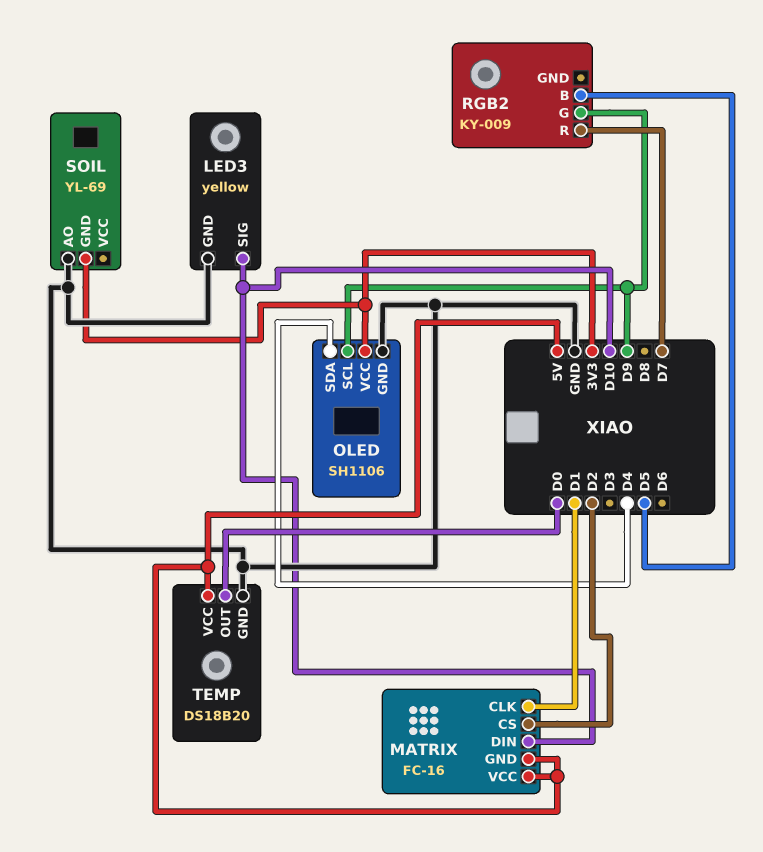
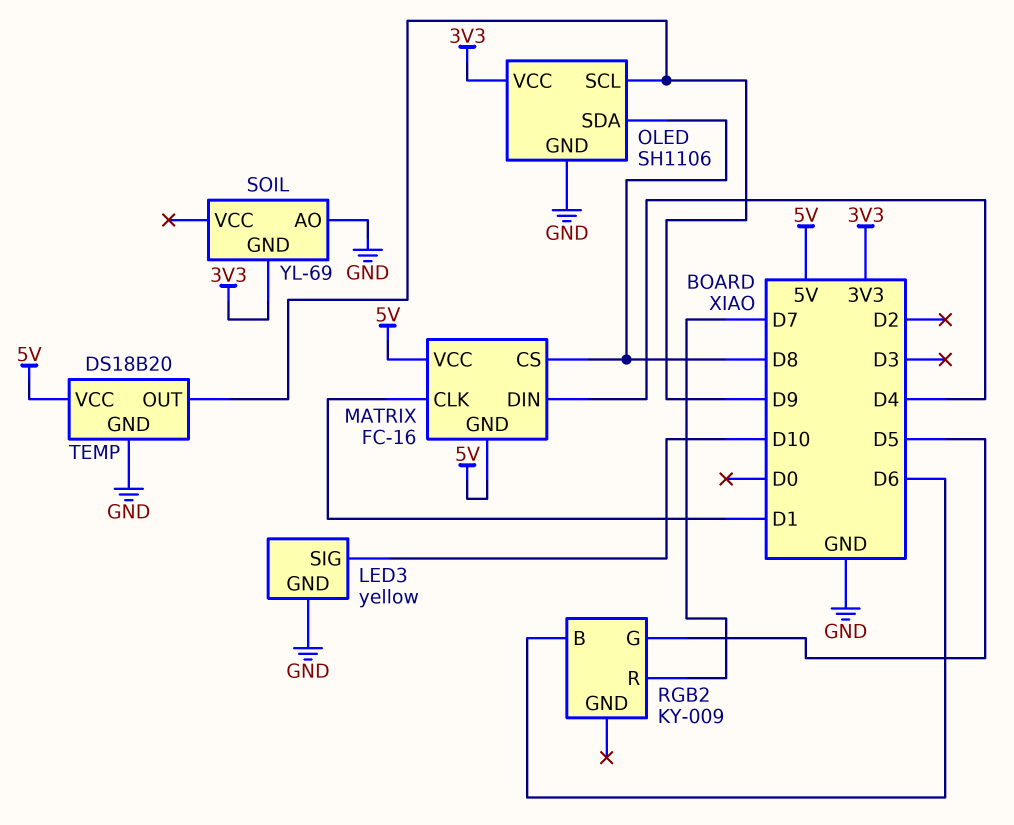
MATRIX pin CS: D2 -> D8
MATRIX pin DIN: D10 -> D4
OLED pin SDA: D4 -> D8
RGB2 pin B: D5 -> D6
RGB2 pin G: D9 -> D5
TEMP pin OUT: D0 -> D9

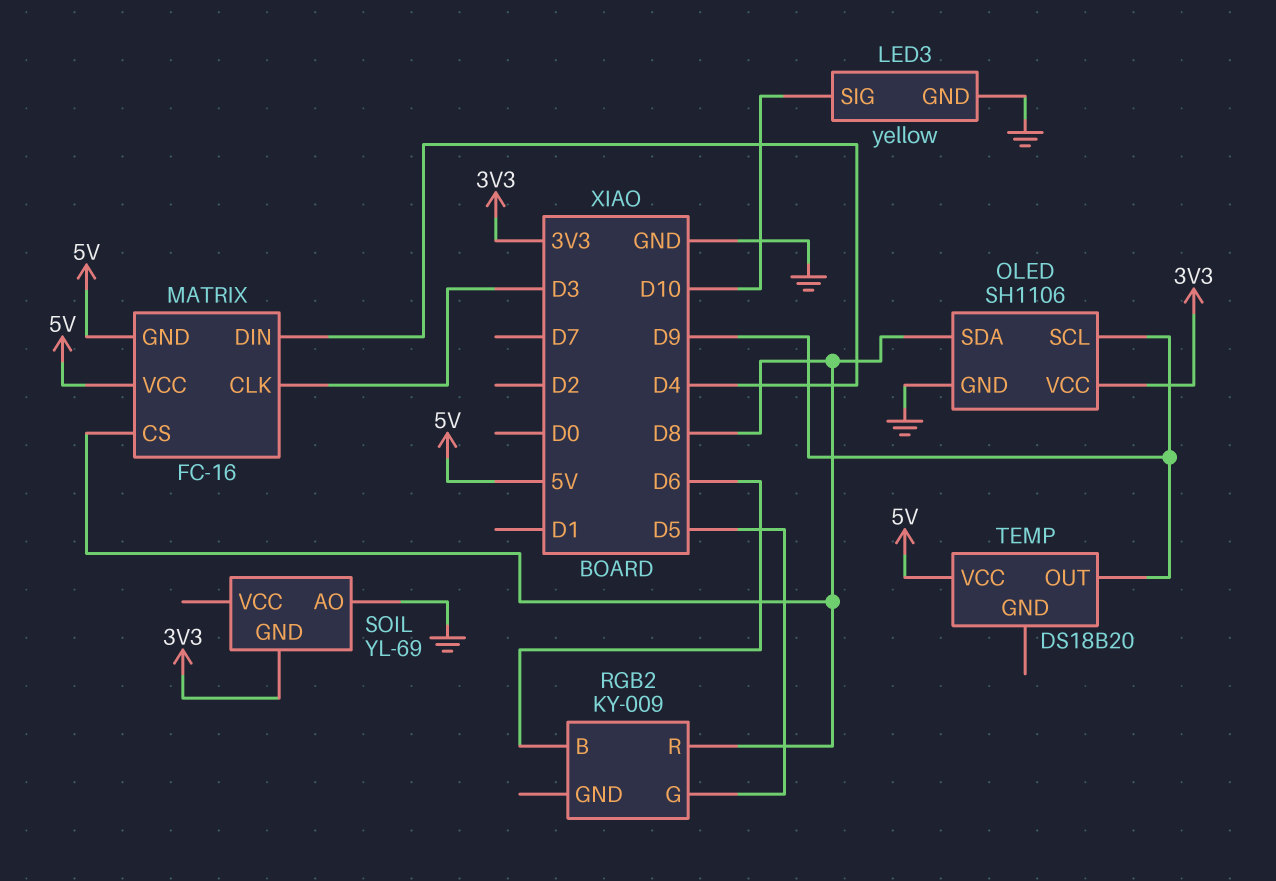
MATRIX pin CLK: D1 -> D3
RGB2 pin R: D7 -> D8
TEMP pin GND: GND -> none

